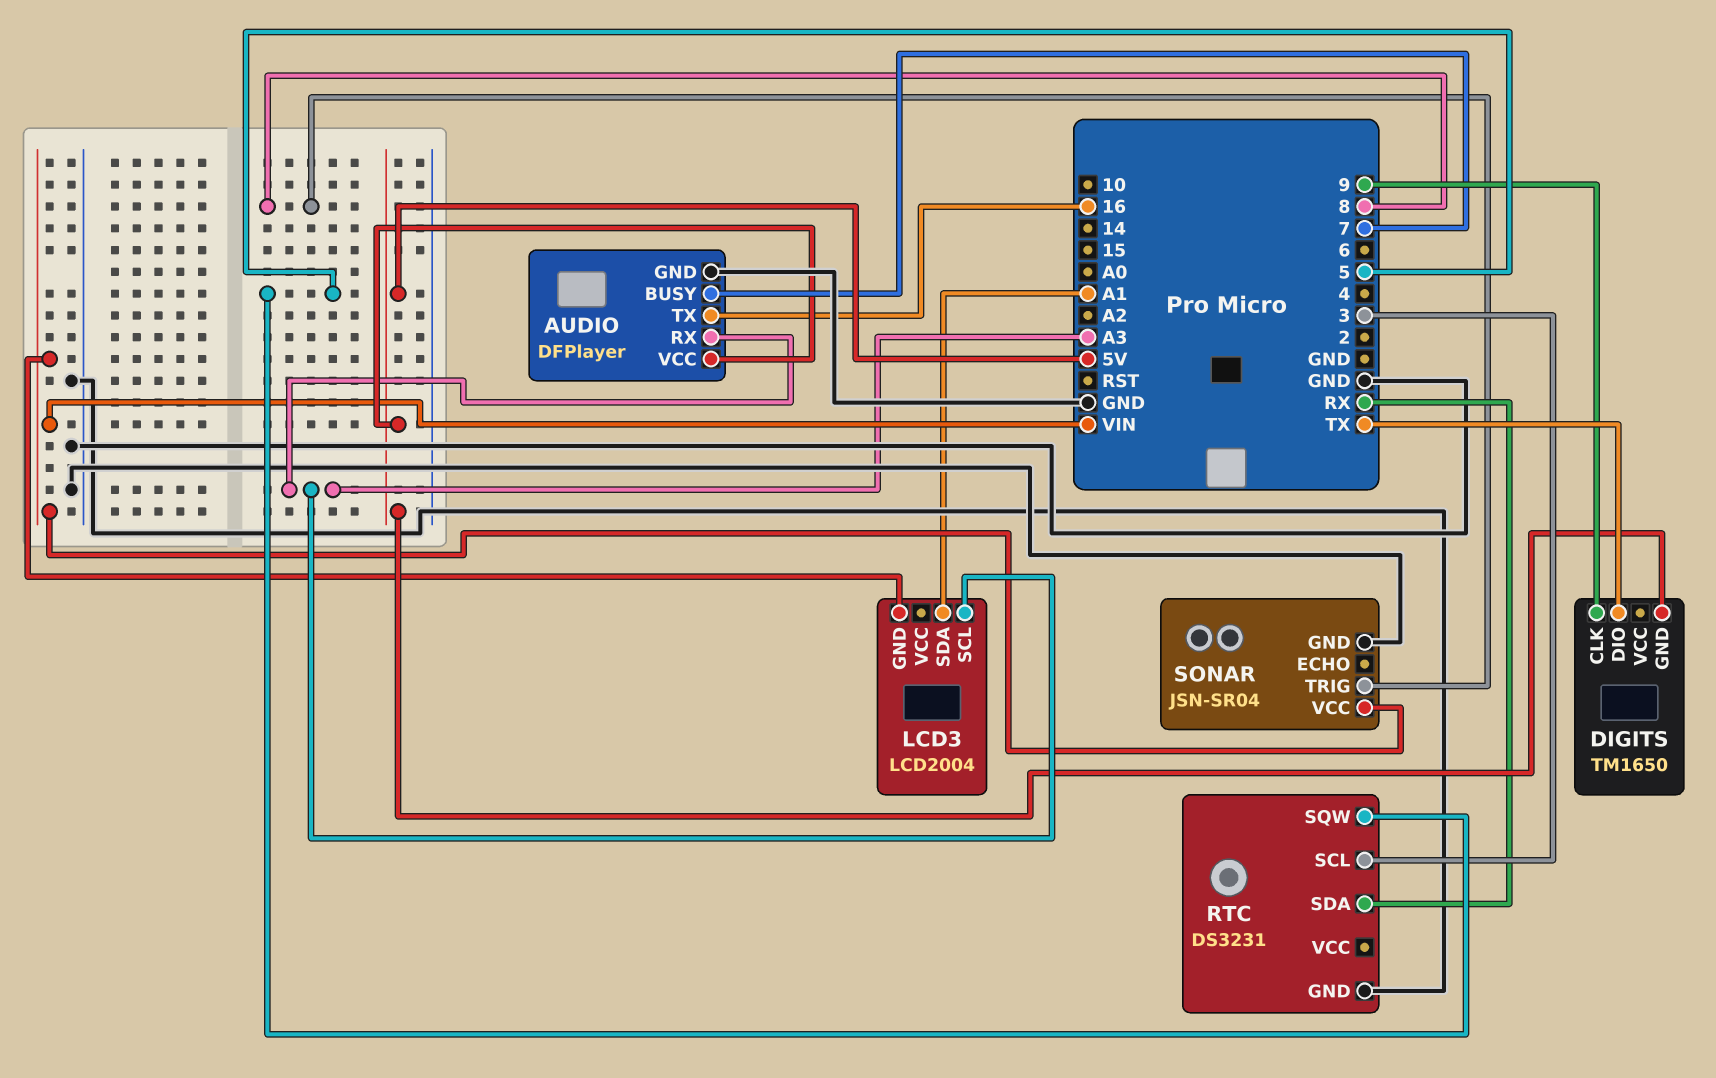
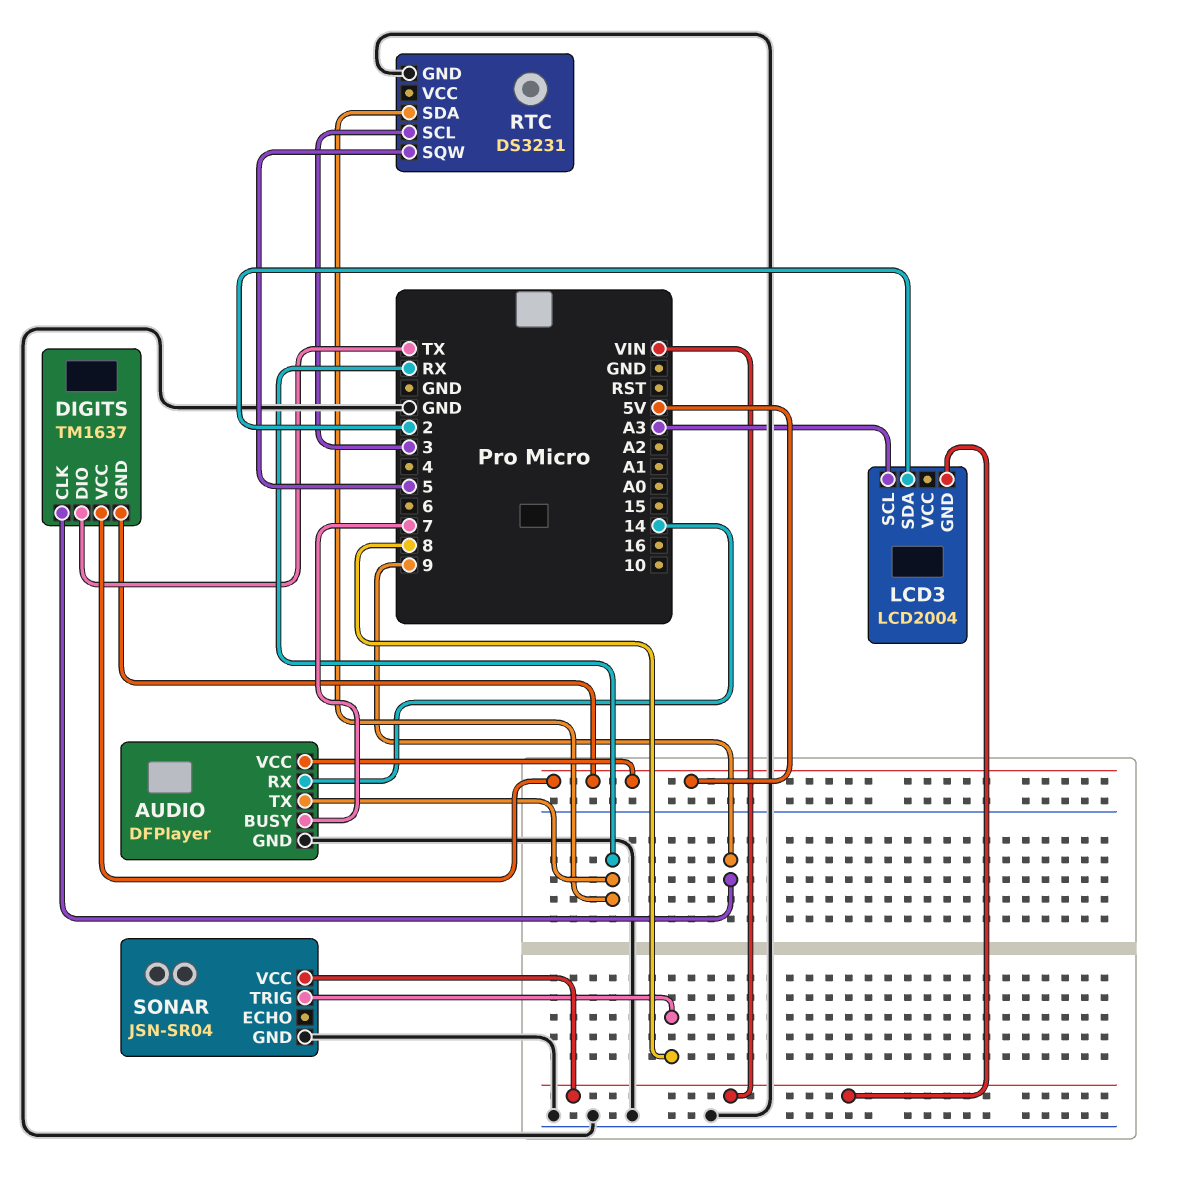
AUDIO pin RX: A3 -> 14
AUDIO pin TX: 16 -> RX
DIGITS: TM1650 -> TM1637
DIGITS pin VCC: none -> 5V
LCD3 pin SDA: A1 -> 2

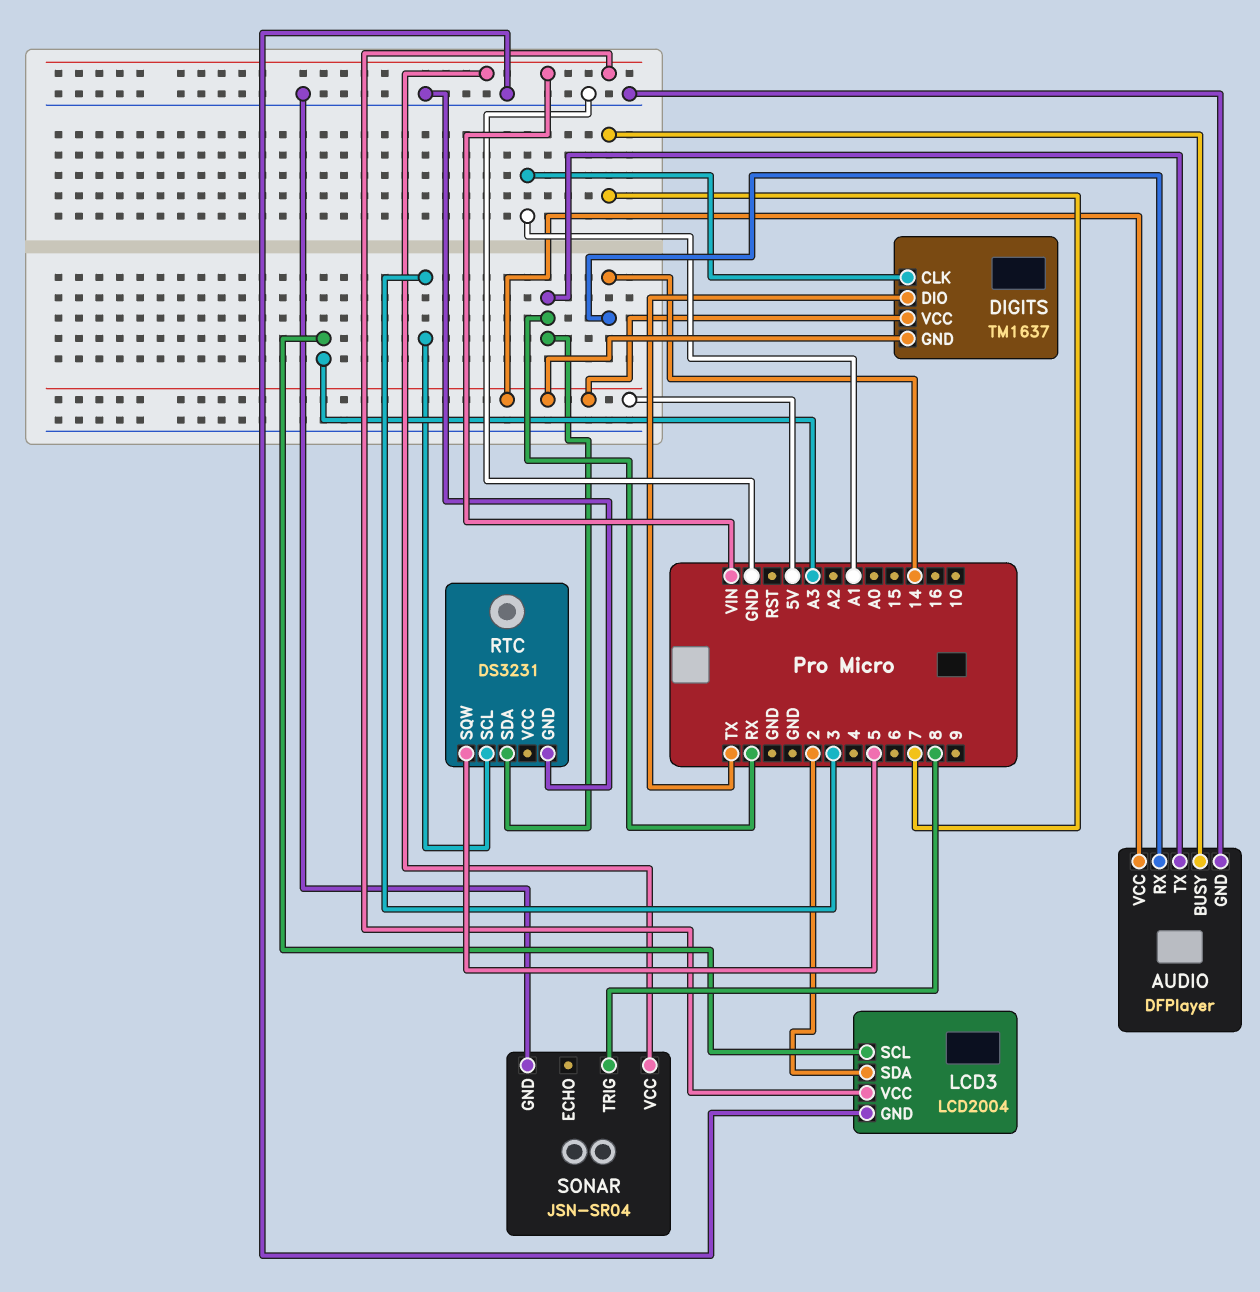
DIGITS pin CLK: 9 -> A1
LCD3 pin GND: VIN -> GND
LCD3 pin VCC: none -> VIN

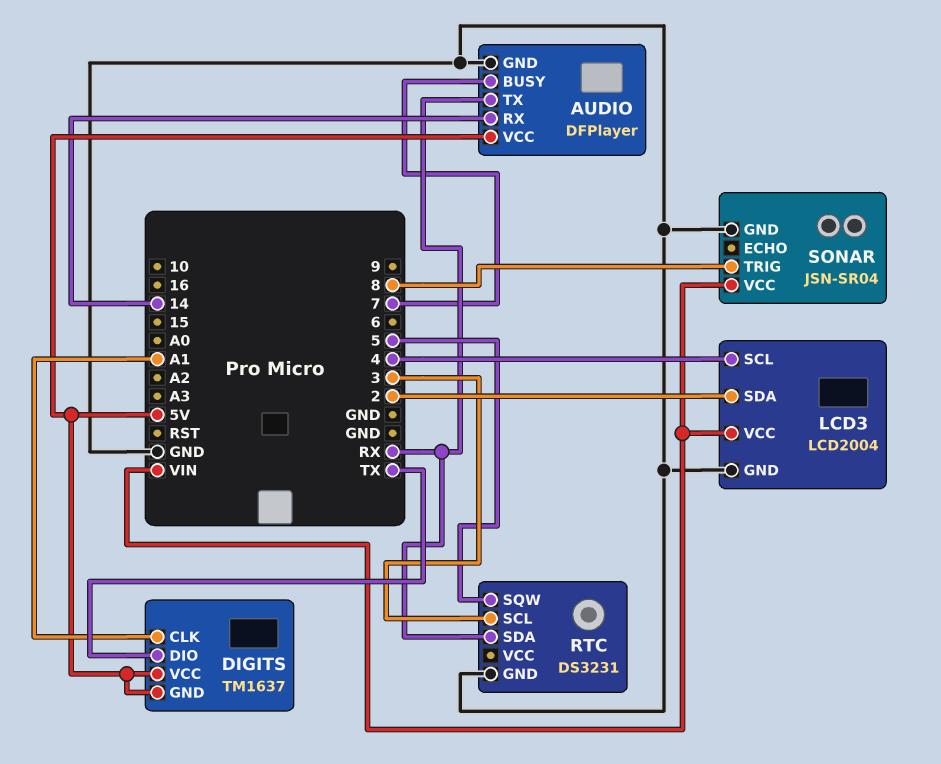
LCD3 pin SCL: A3 -> 4

